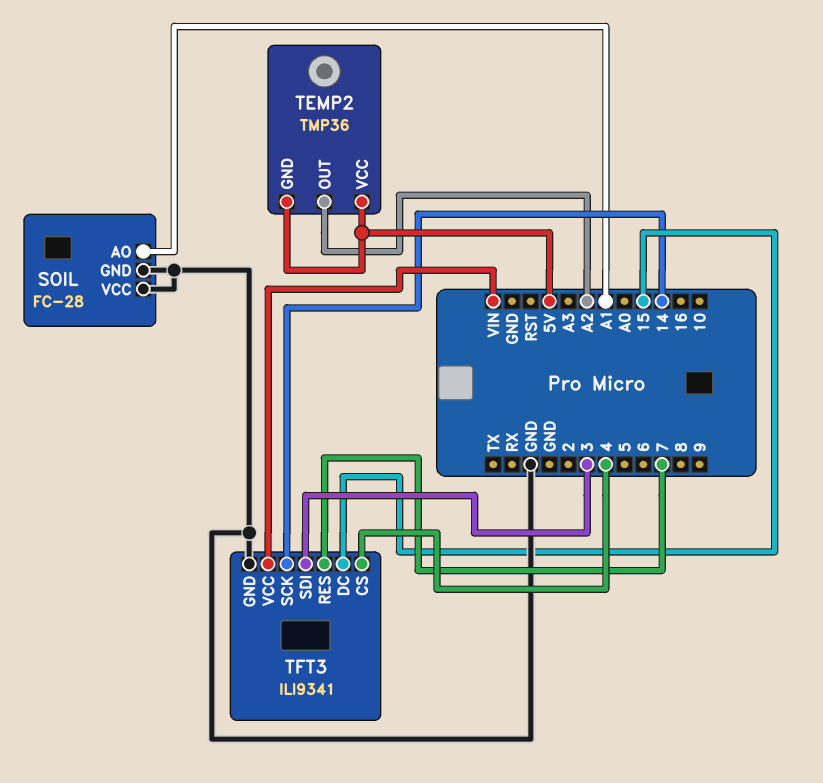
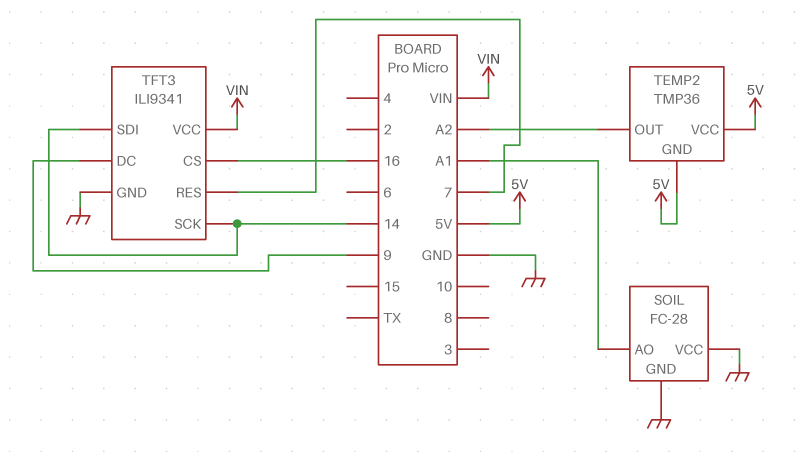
TFT3 pin CS: 4 -> 16
TFT3 pin DC: 15 -> 9
TFT3 pin SDI: 3 -> 14

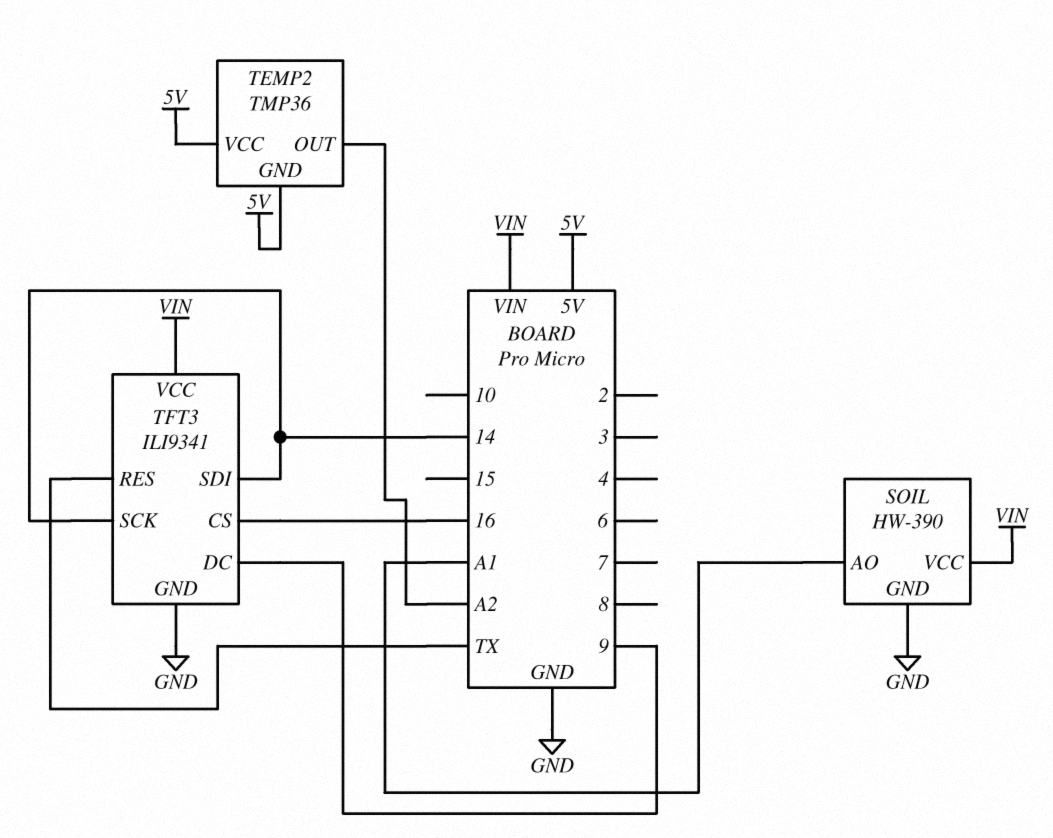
SOIL: FC-28 -> HW-390
SOIL pin VCC: GND -> VIN
TFT3 pin RES: 7 -> TX

